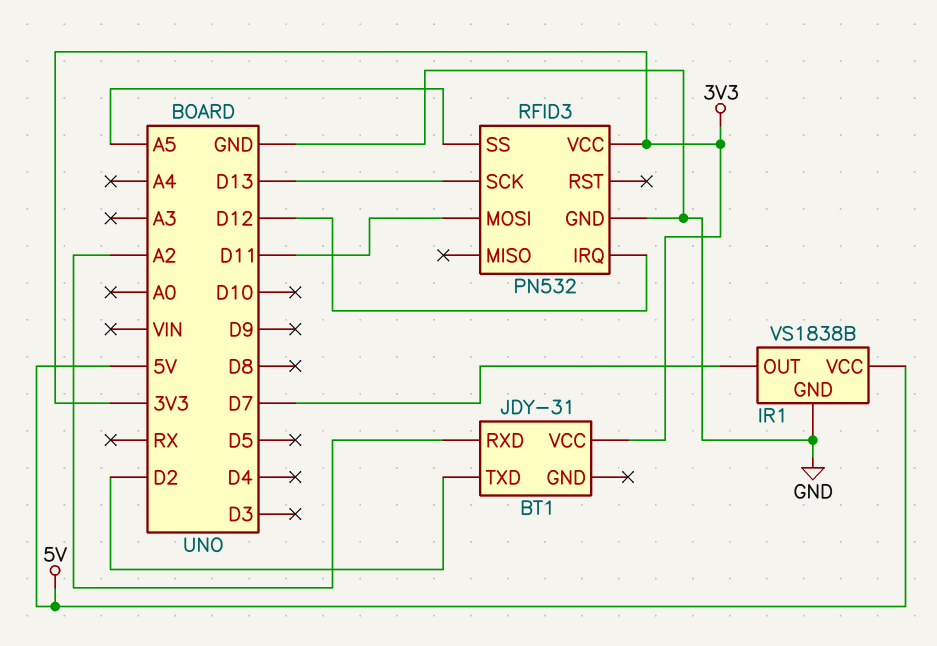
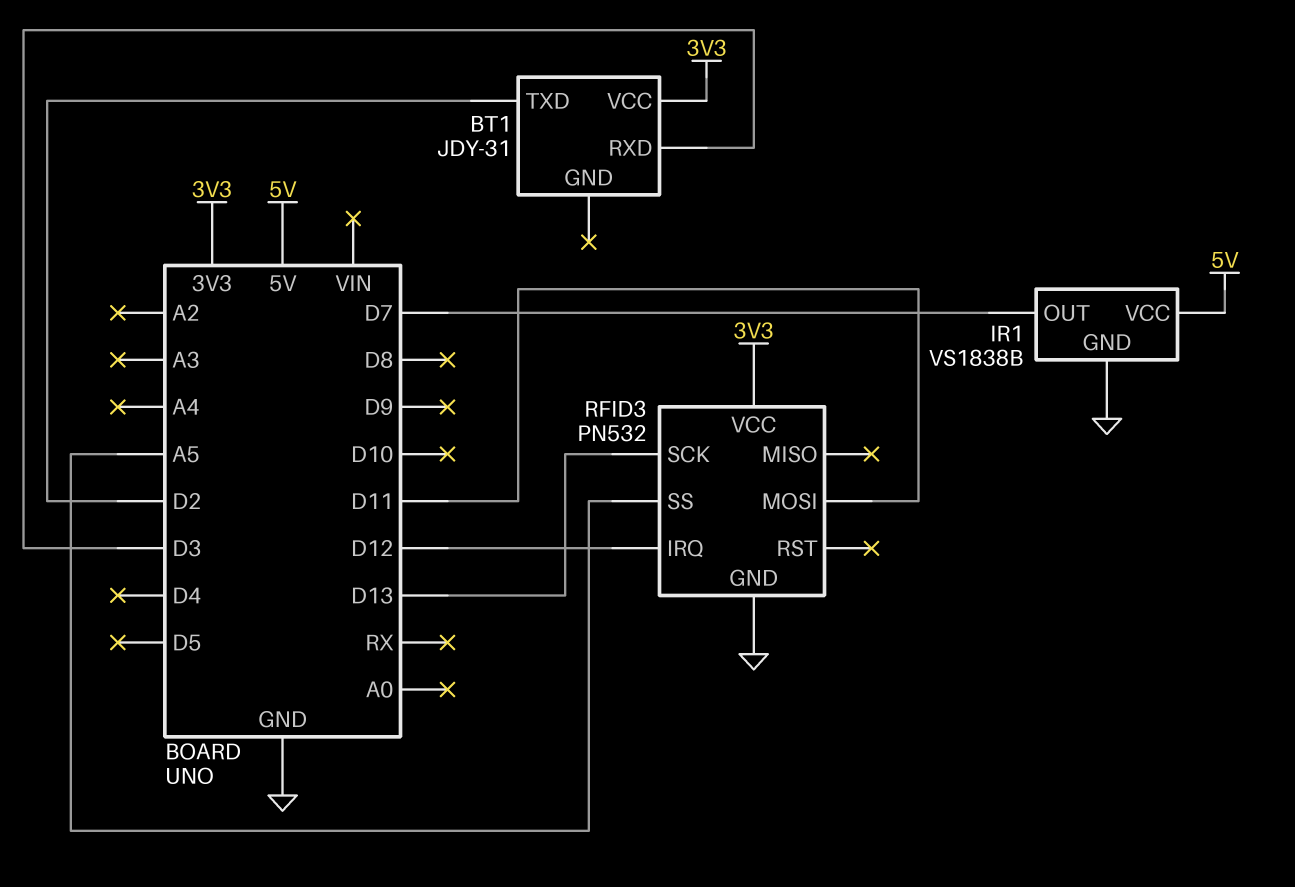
BT1 pin RXD: A2 -> D3

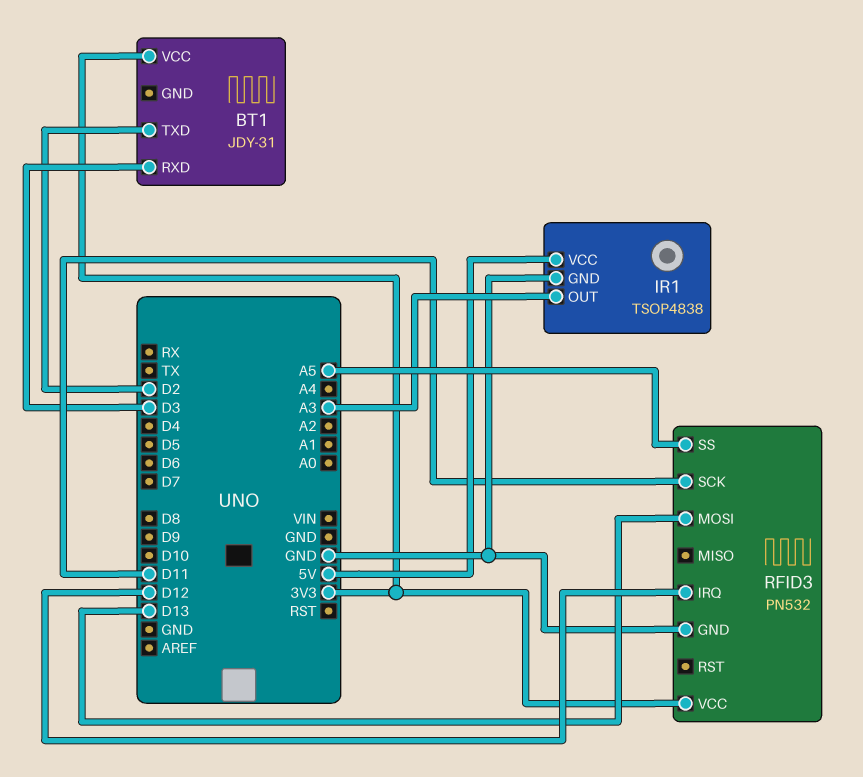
IR1: VS1838B -> TSOP4838
IR1 pin OUT: D7 -> A3
RFID3 pin MOSI: D11 -> D13
RFID3 pin SCK: D13 -> D11

